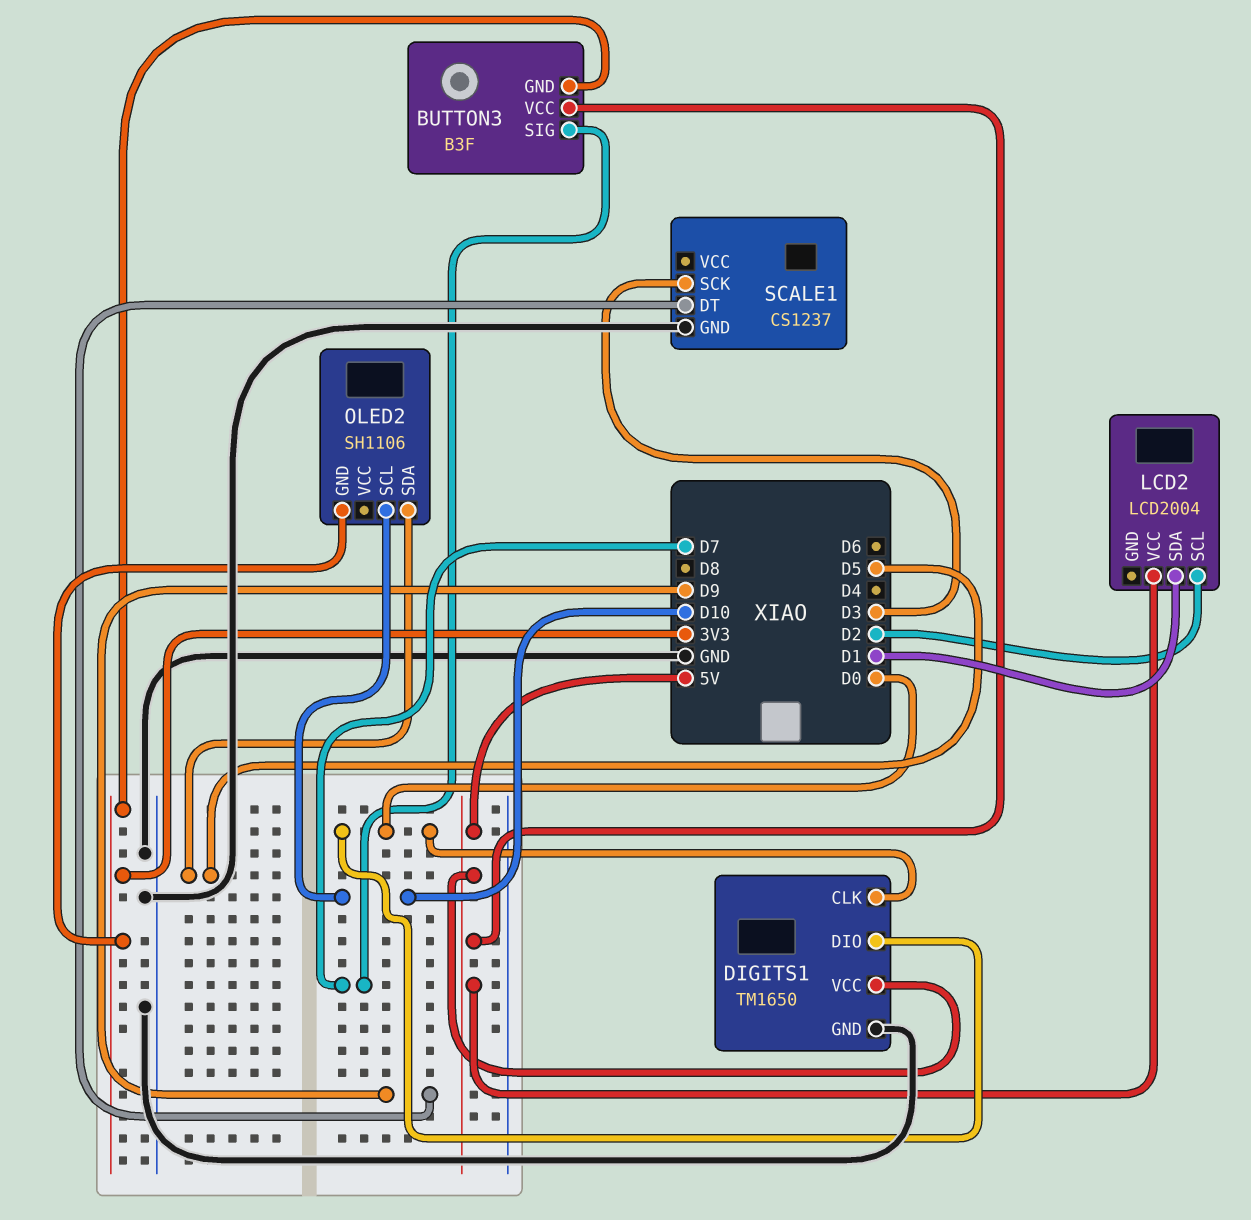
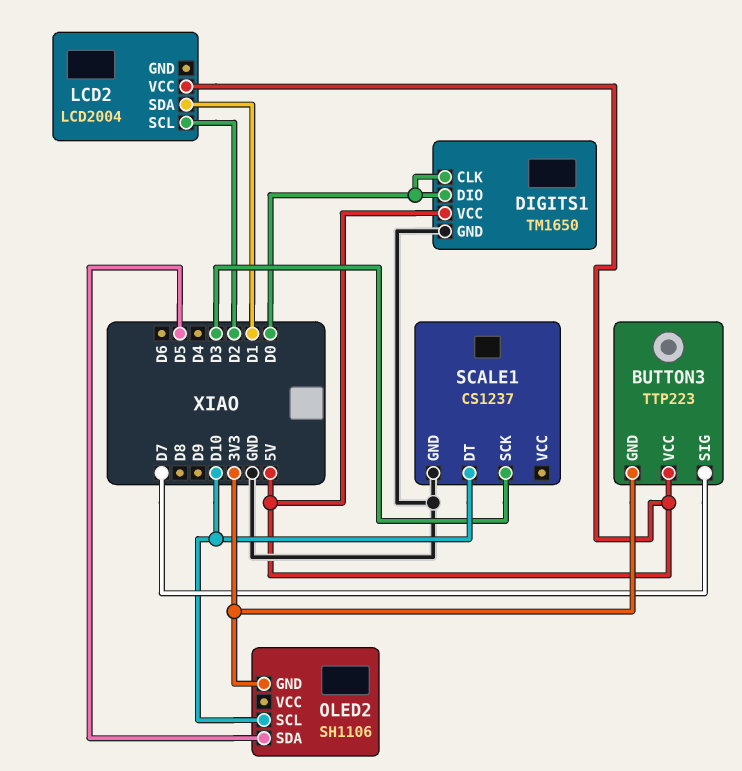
BUTTON3: B3F -> TTP223
SCALE1 pin DT: D9 -> D10

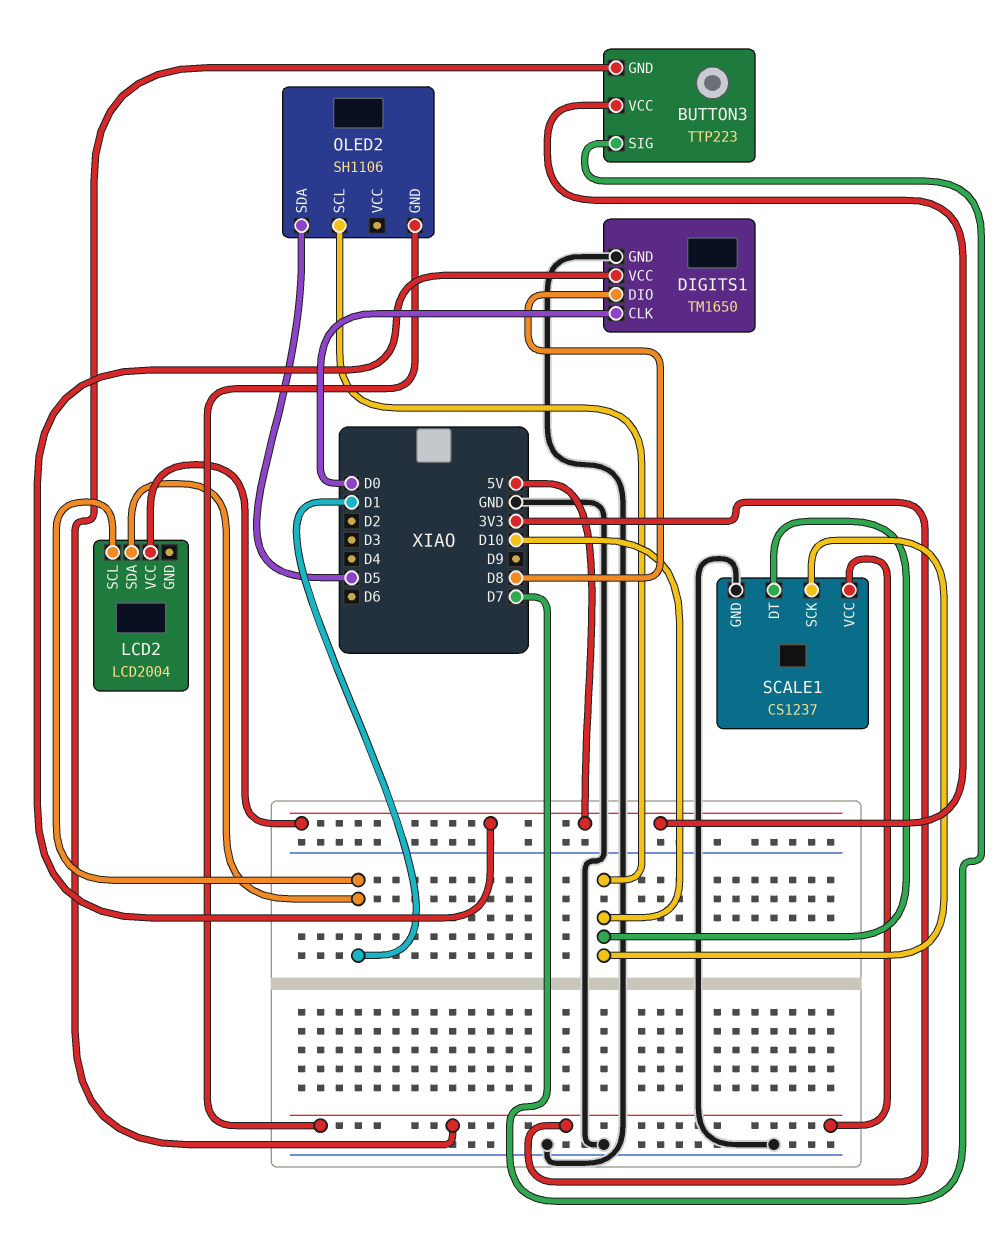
DIGITS1 pin DIO: D0 -> D8
LCD2 pin SCL: D2 -> D1
SCALE1 pin SCK: D3 -> D10
SCALE1 pin VCC: none -> 3V3

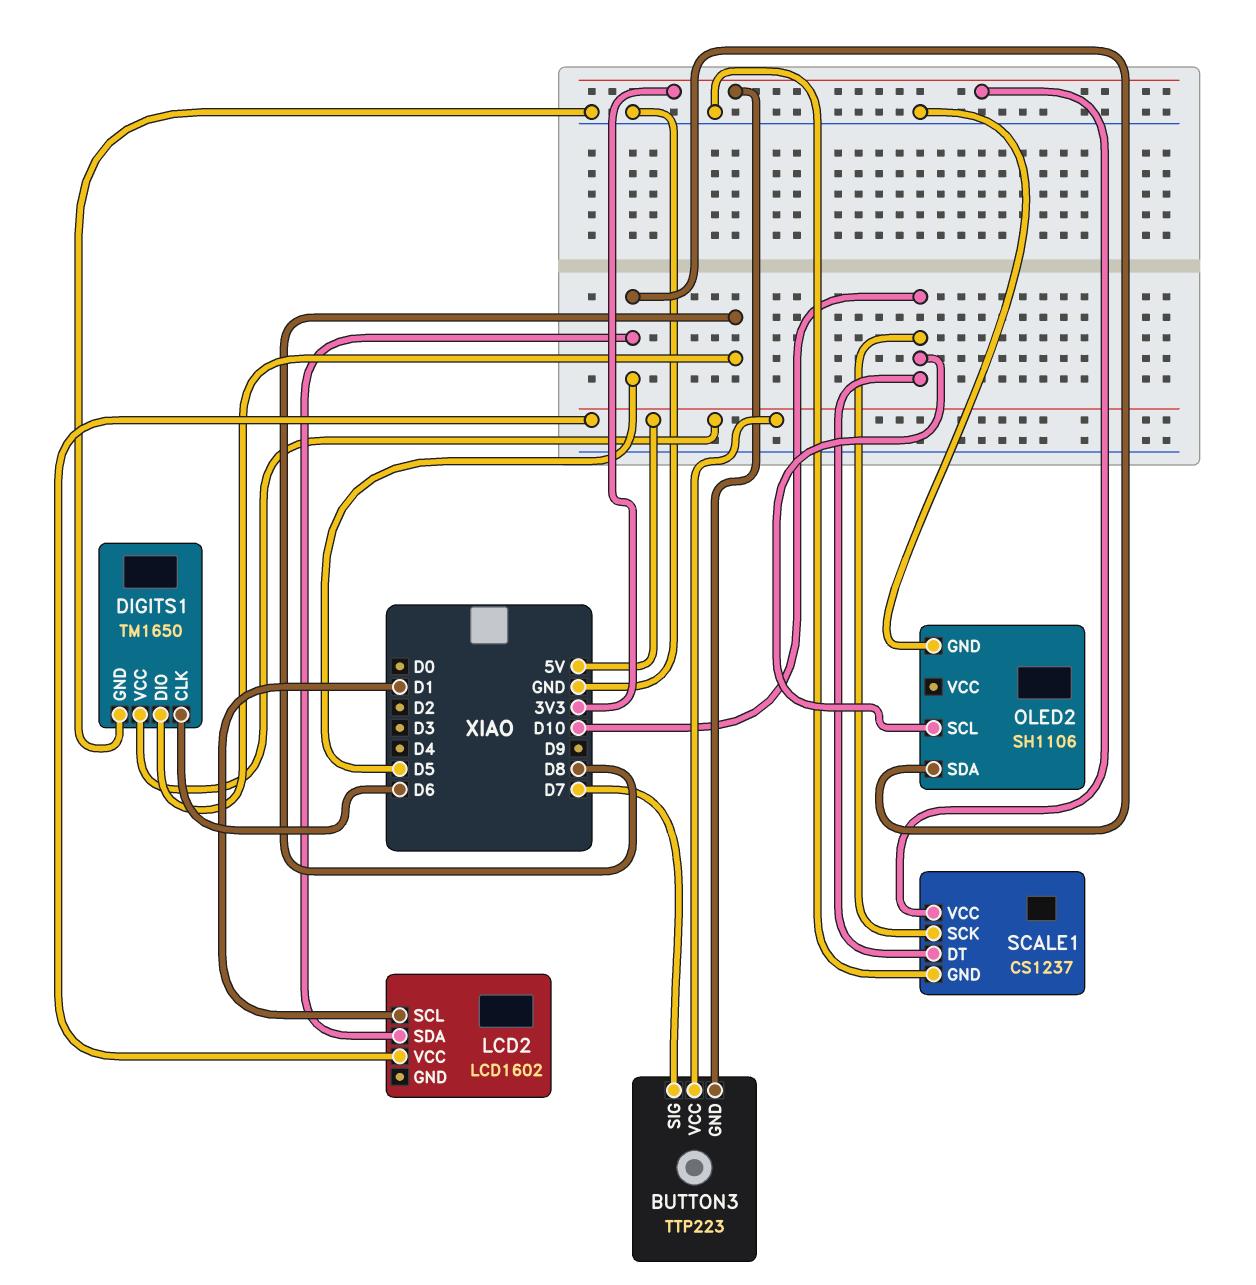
DIGITS1 pin CLK: D0 -> D6
LCD2: LCD2004 -> LCD1602
LCD2 pin SDA: D1 -> D5
OLED2 pin GND: 3V3 -> GND

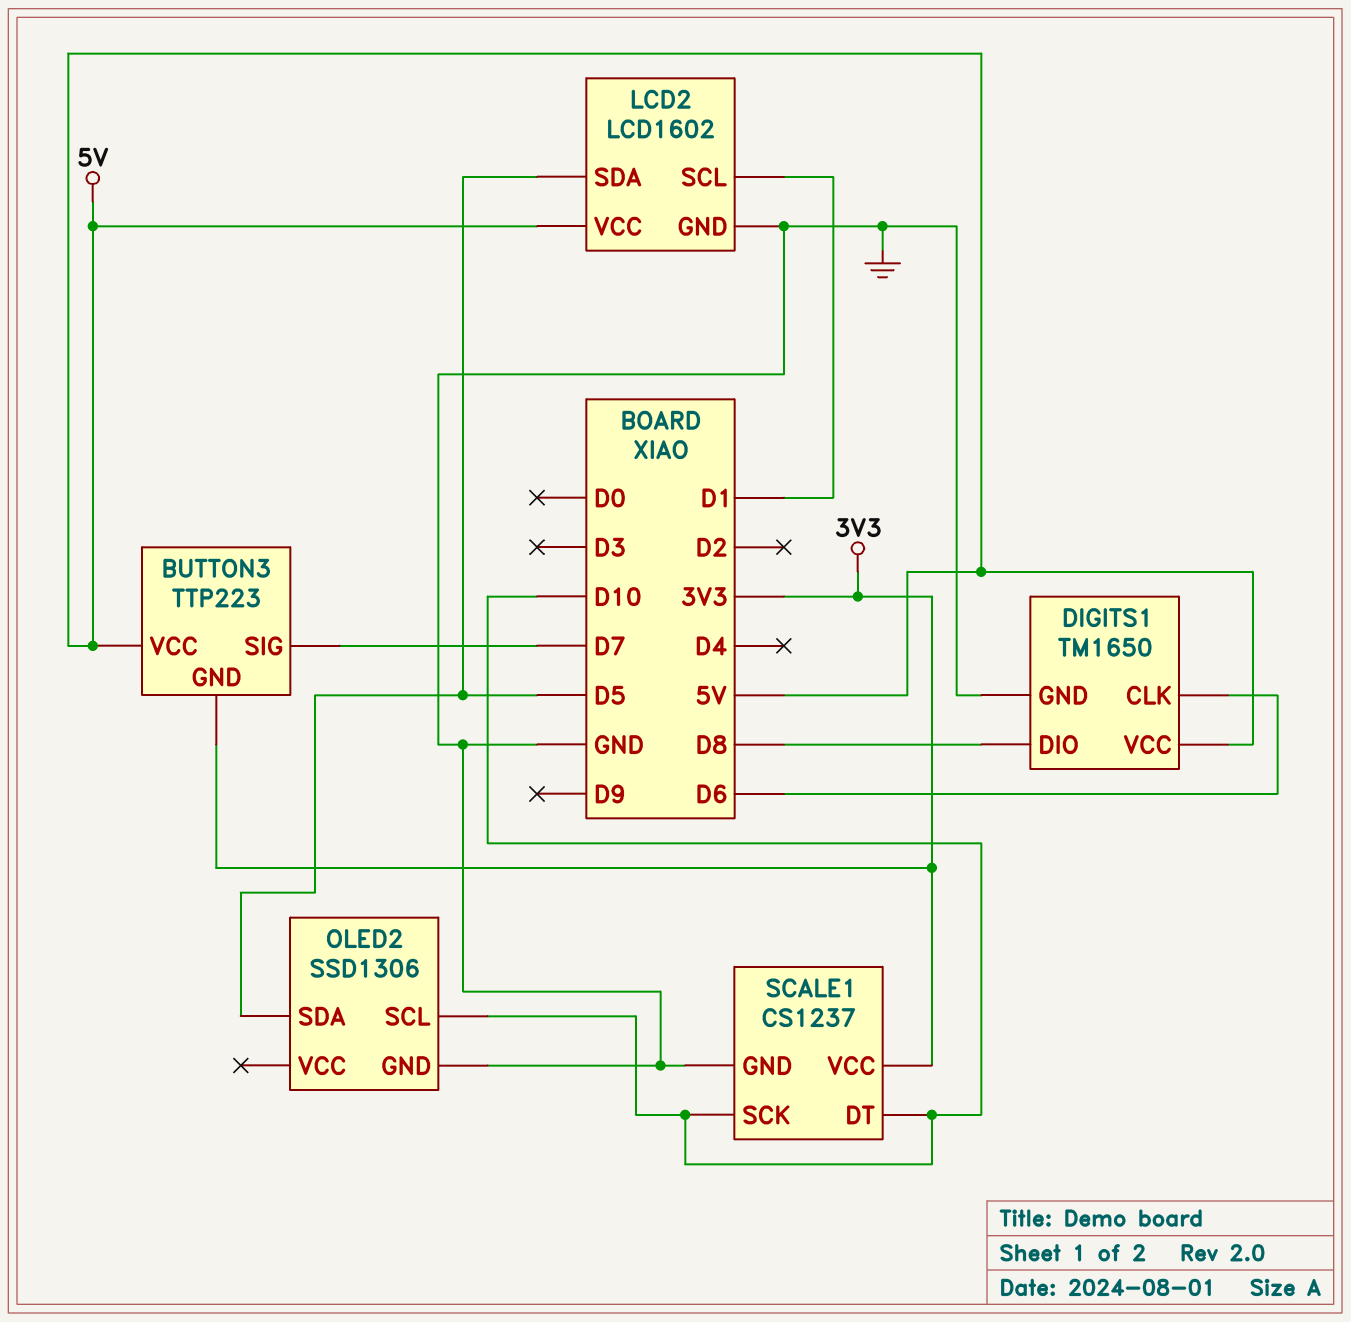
LCD2 pin GND: none -> GND
OLED2: SH1106 -> SSD1306

